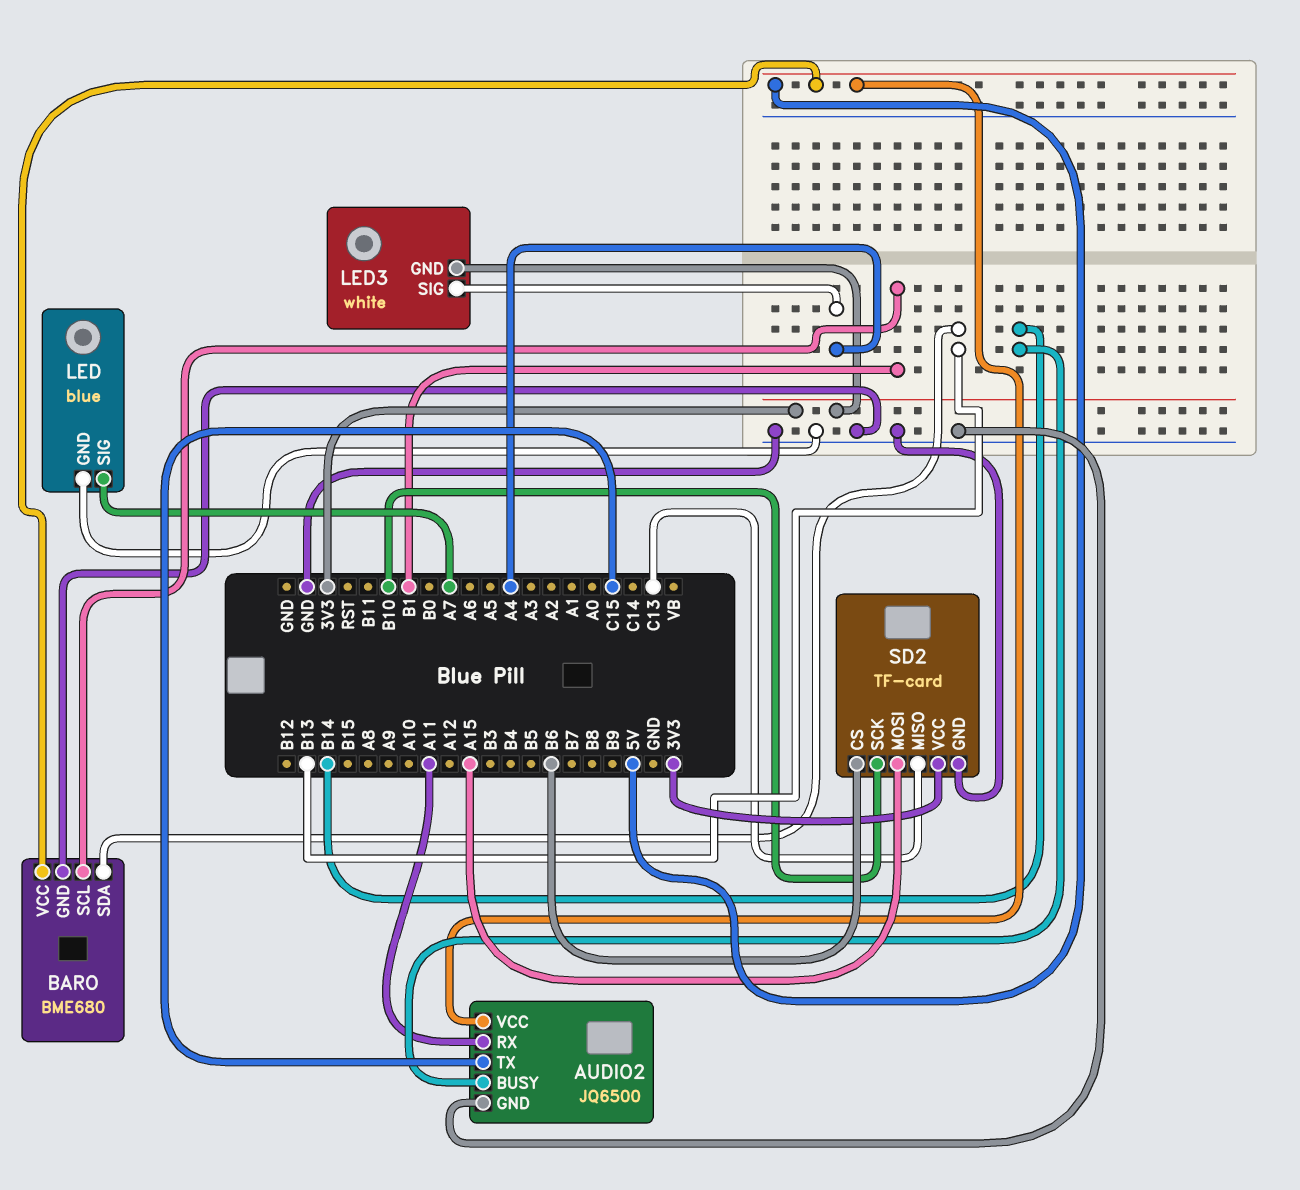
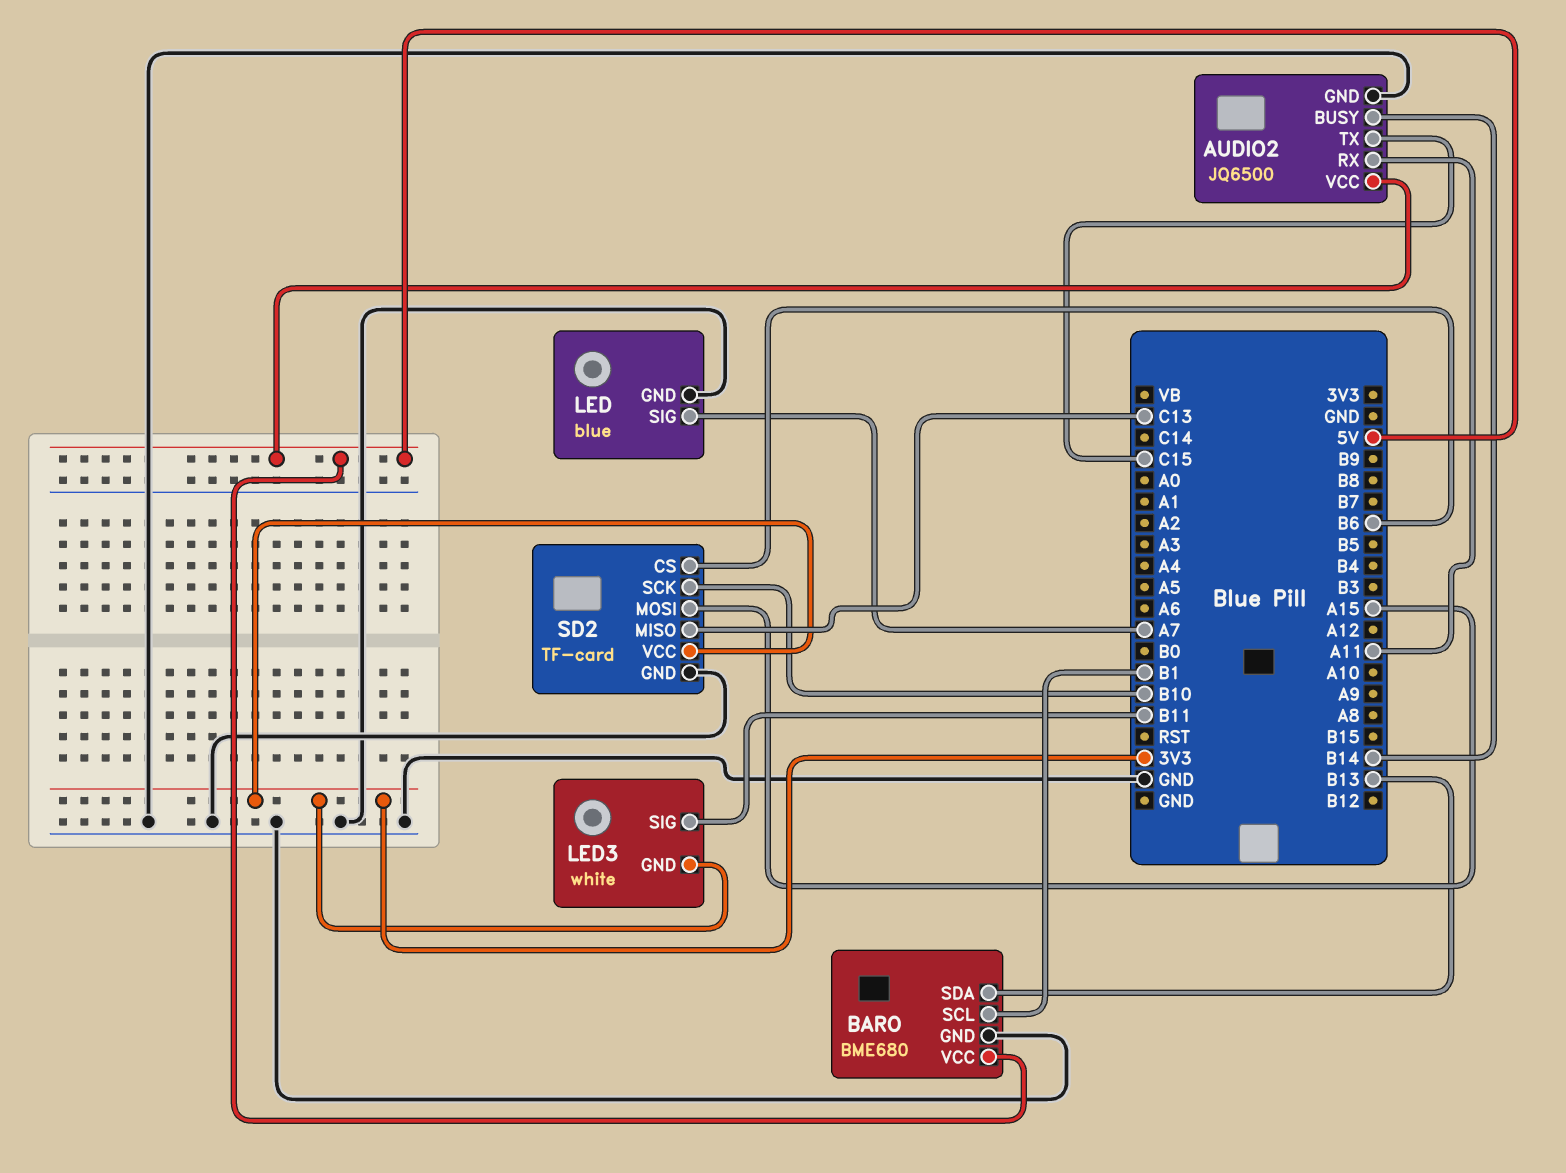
LED3 pin SIG: A4 -> B11

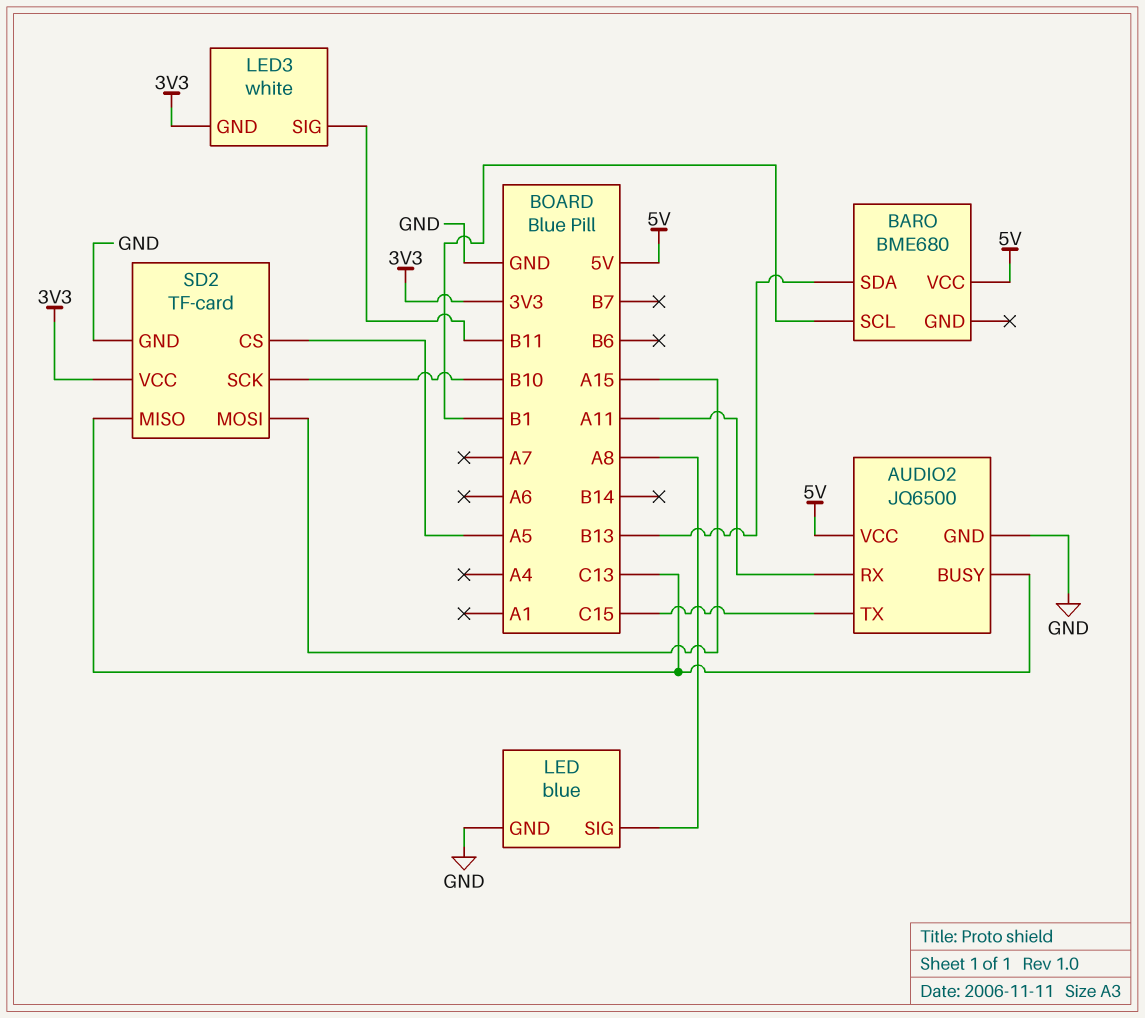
AUDIO2 pin BUSY: B14 -> C13
BARO pin GND: GND -> none
LED pin SIG: A7 -> A8
SD2 pin CS: B6 -> A5

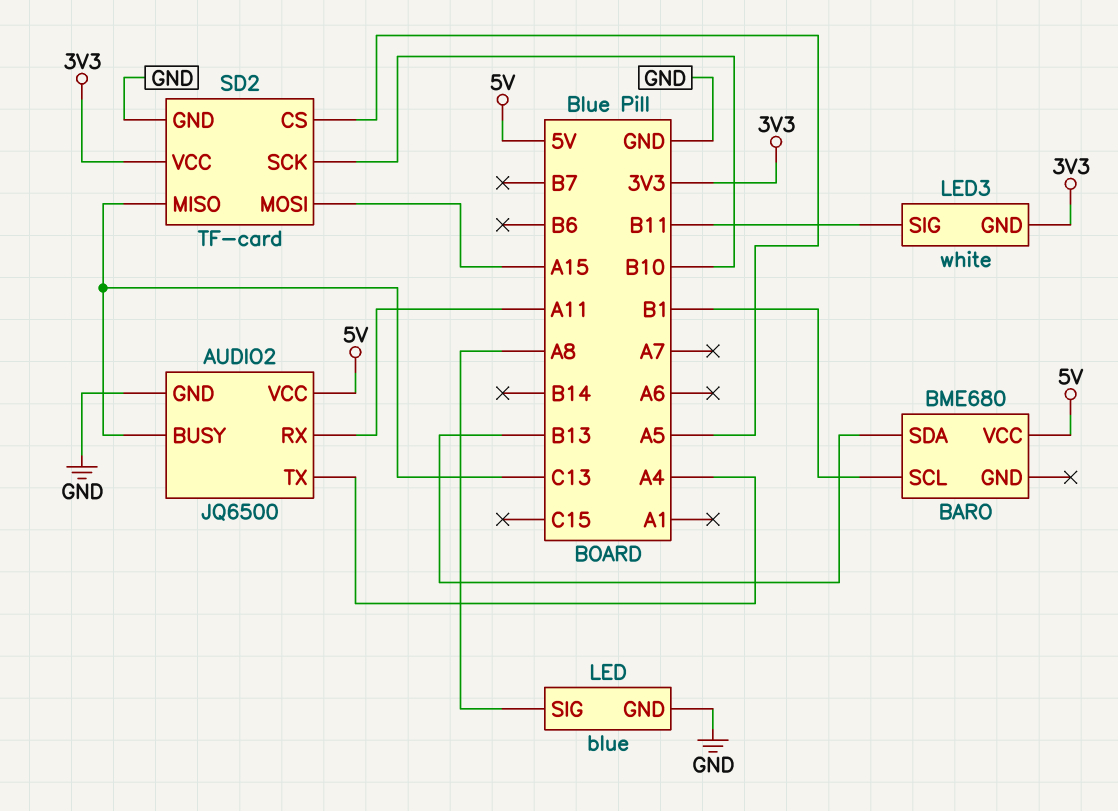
AUDIO2 pin TX: C15 -> A4

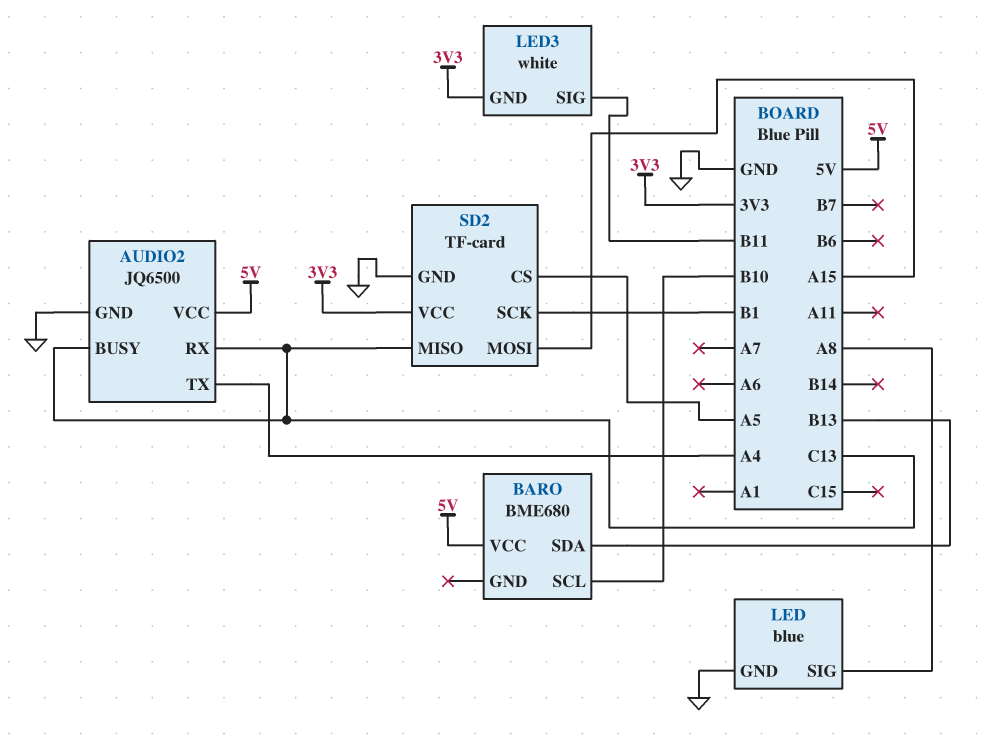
AUDIO2 pin RX: A11 -> C13
BARO pin SCL: B1 -> B10
SD2 pin SCK: B10 -> B1

